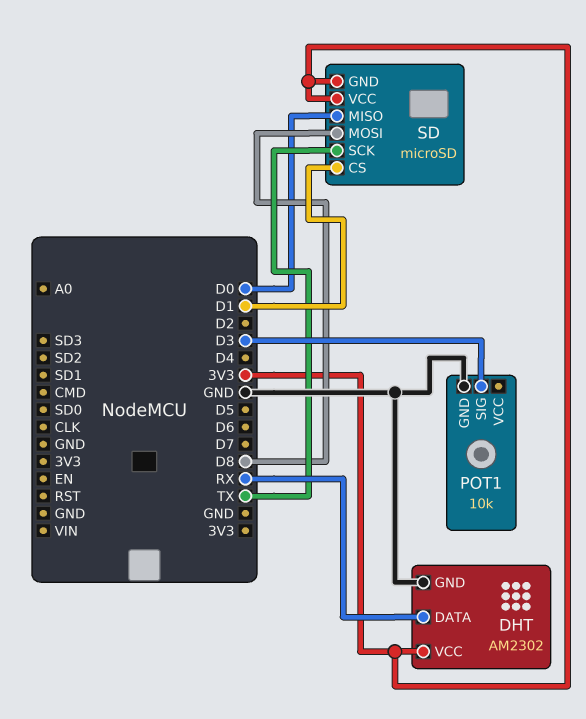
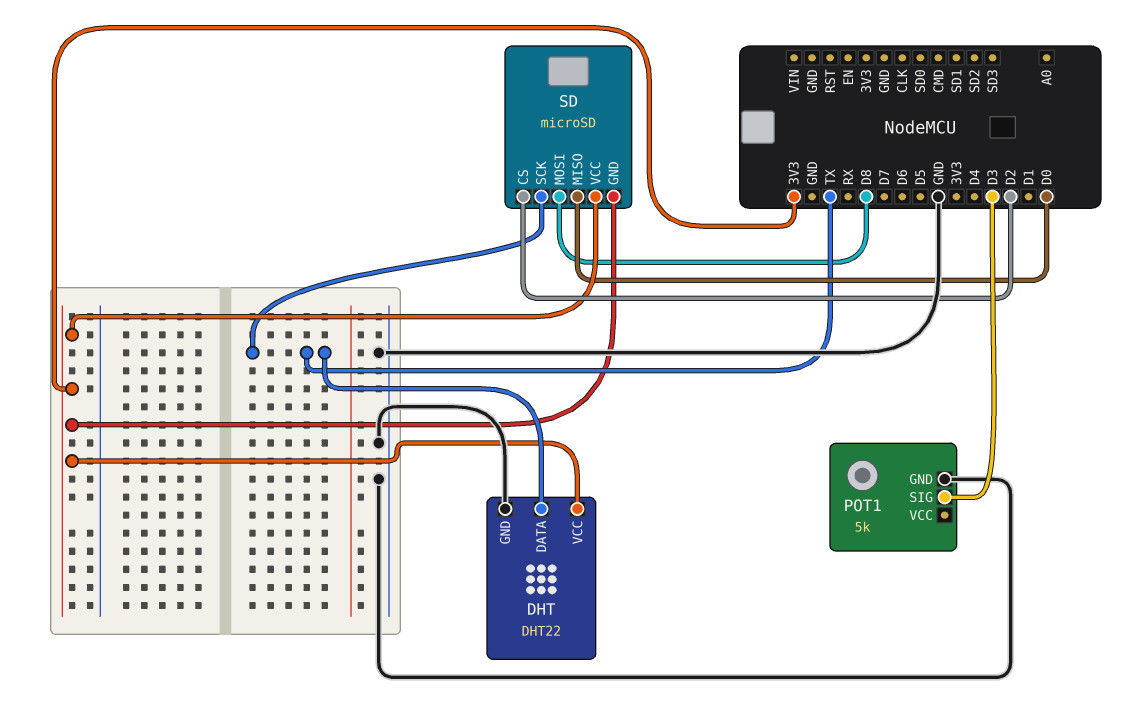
DHT: AM2302 -> DHT22
DHT pin DATA: RX -> TX
POT1: 10k -> 5k
SD pin CS: D1 -> D2

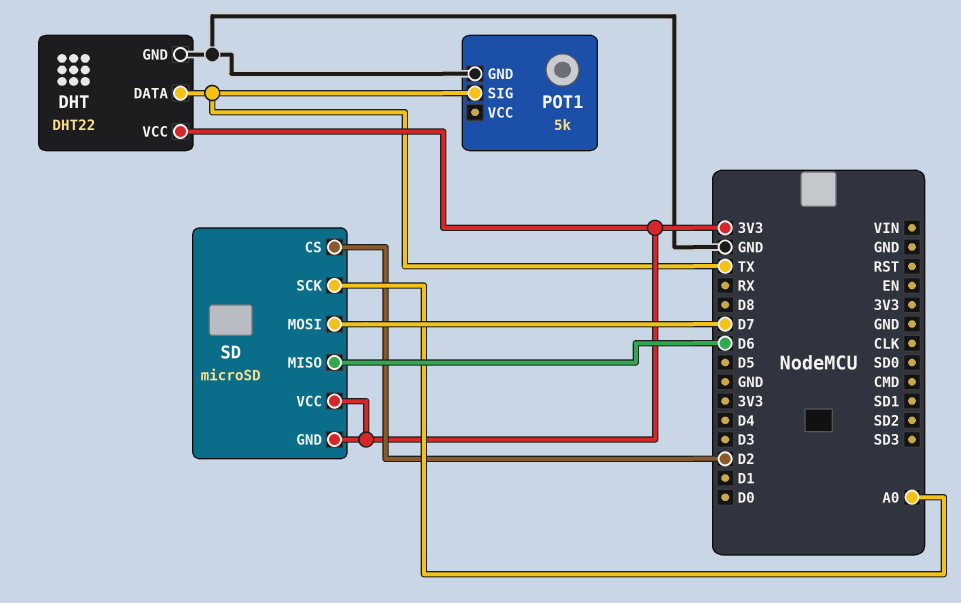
POT1 pin SIG: D3 -> TX
SD pin MISO: D0 -> D6
SD pin MOSI: D8 -> D7
SD pin SCK: TX -> A0

